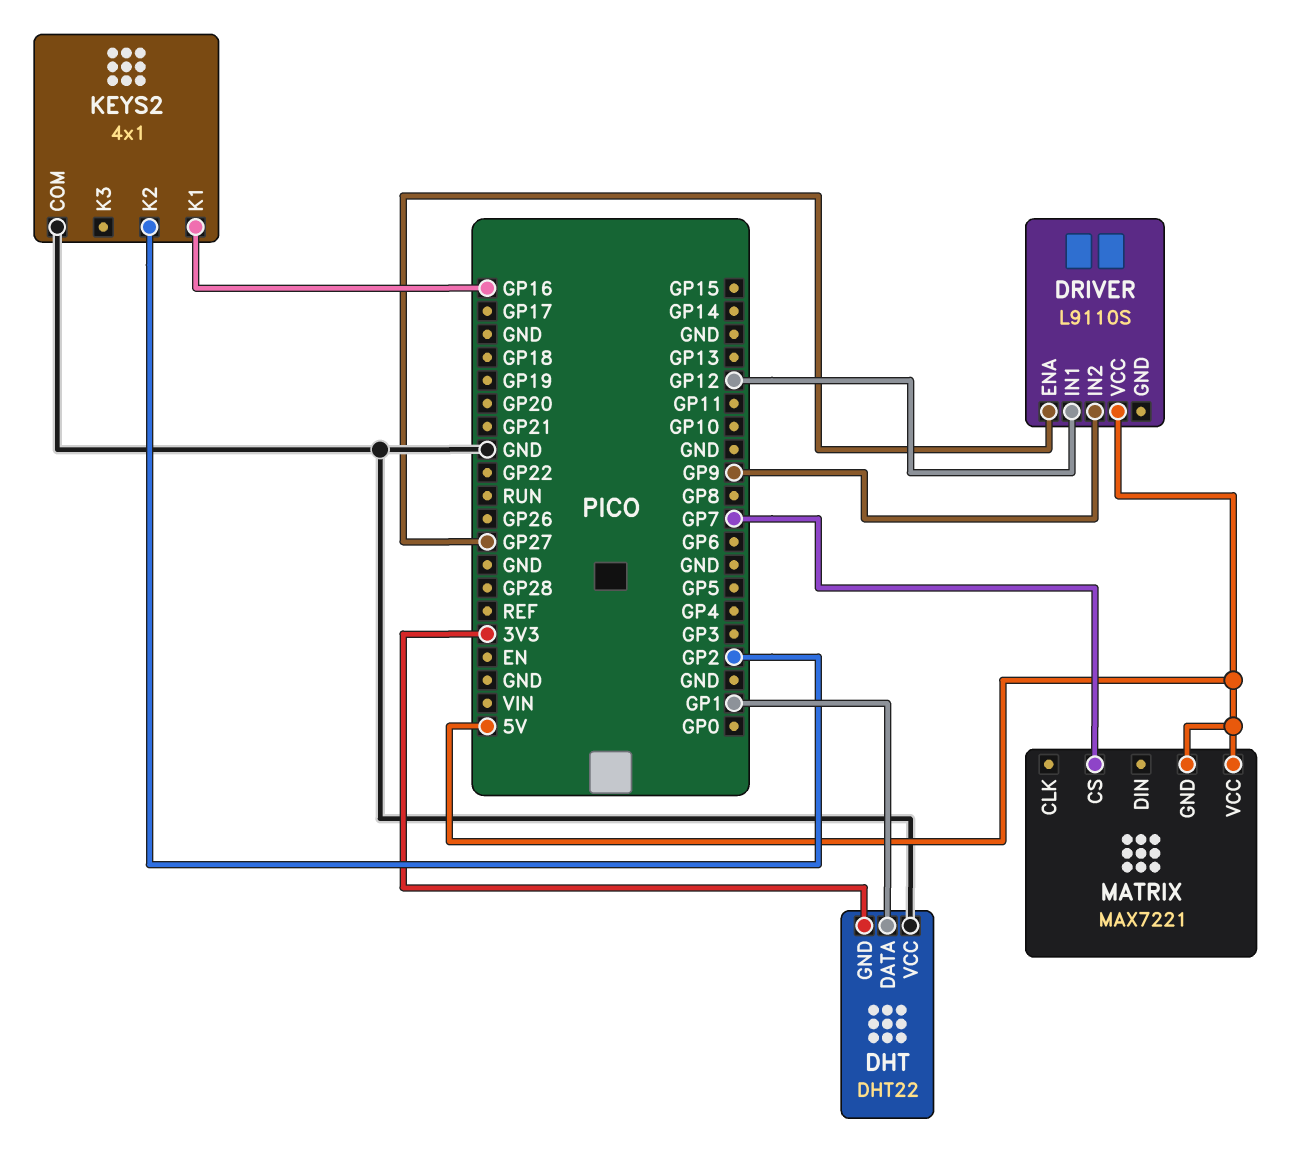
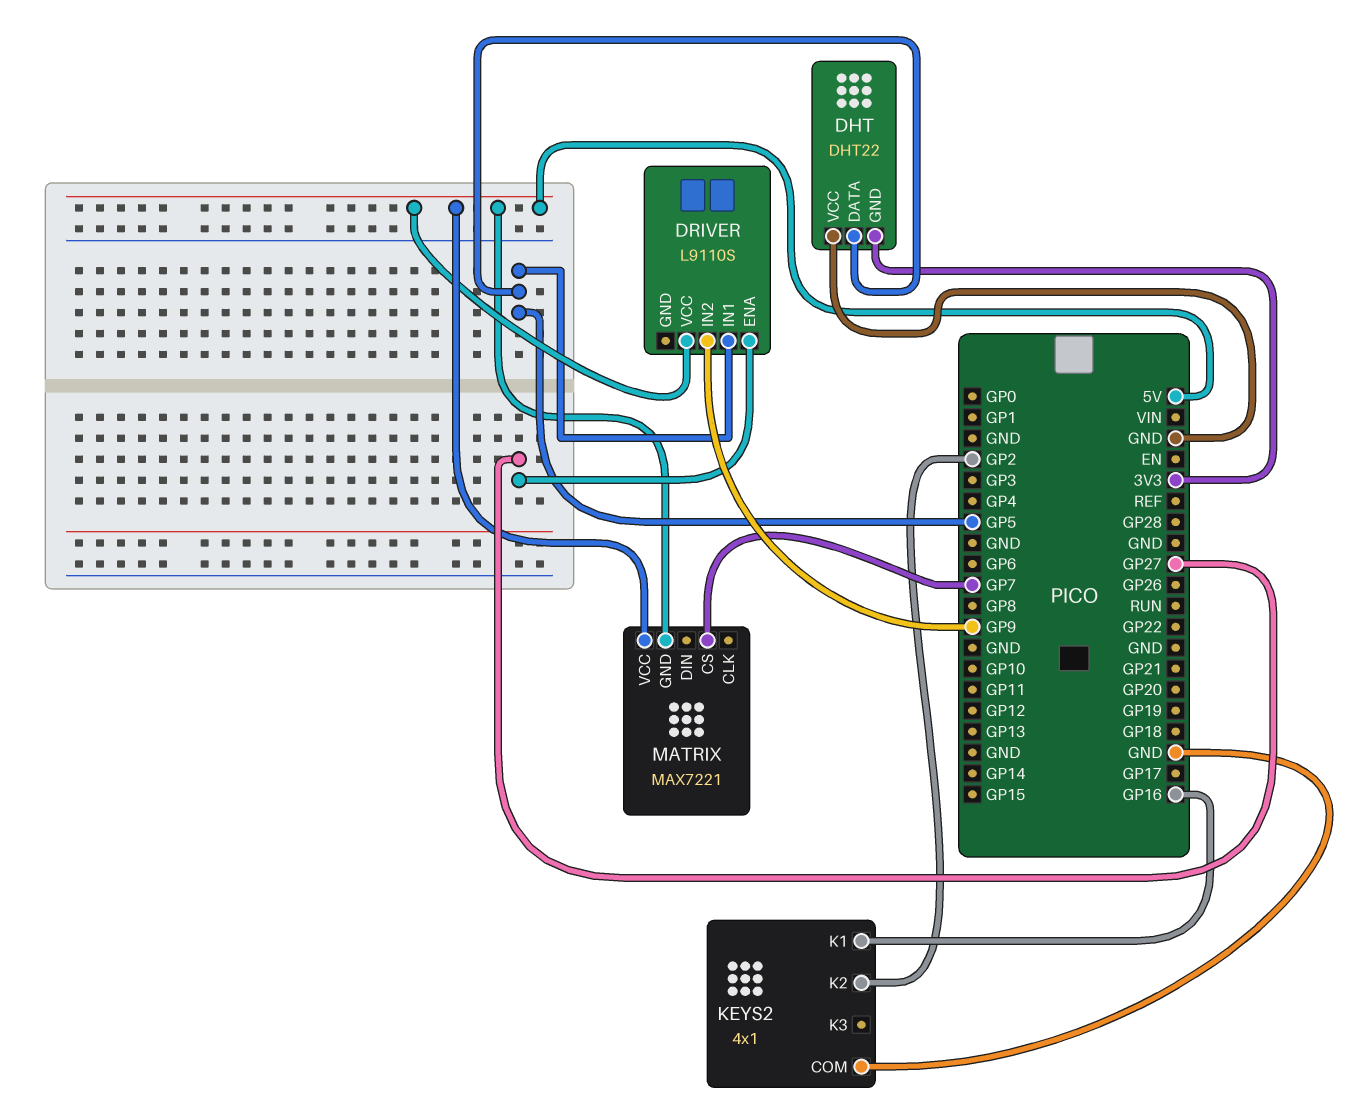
DHT pin DATA: GP1 -> GP5
DRIVER pin IN1: GP12 -> GP5

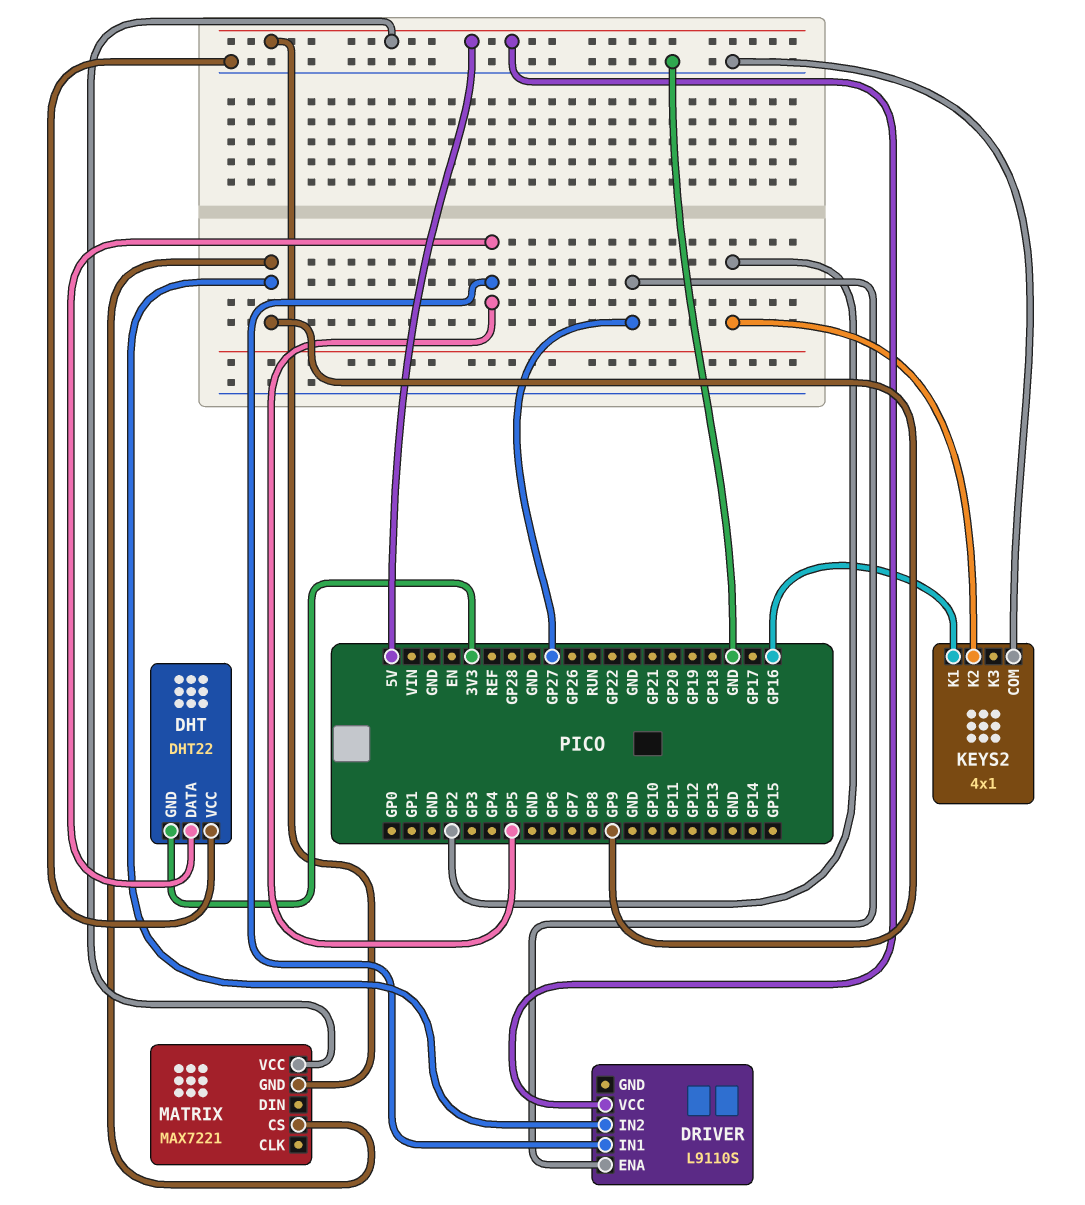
MATRIX pin CS: GP7 -> GP9

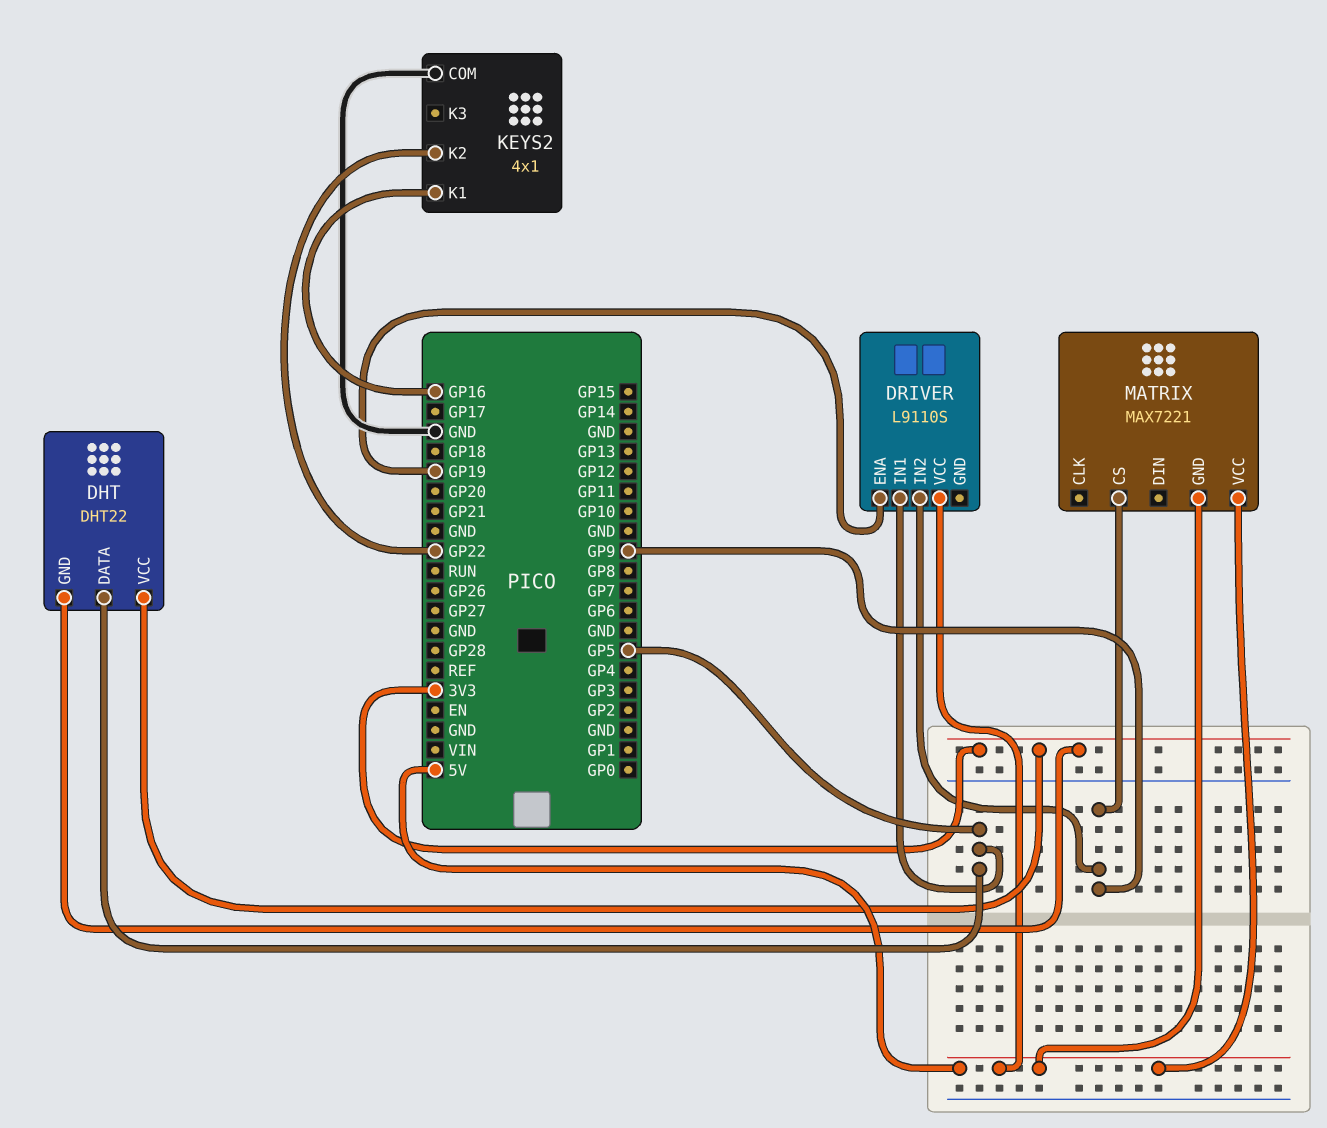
DHT pin VCC: GND -> 3V3
DRIVER pin ENA: GP27 -> GP19
KEYS2 pin K2: GP2 -> GP22

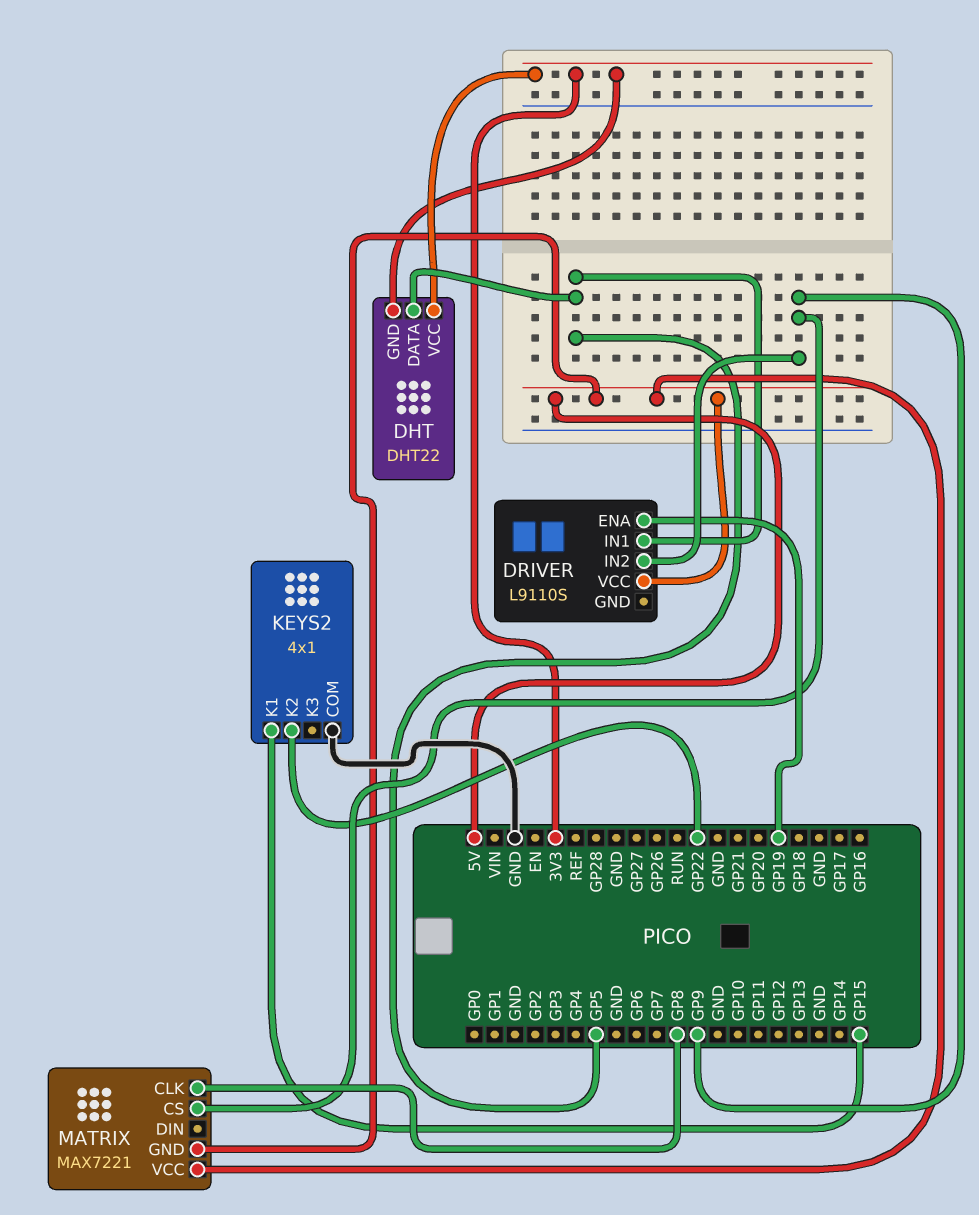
KEYS2 pin K1: GP16 -> GP15
MATRIX pin CLK: none -> GP8

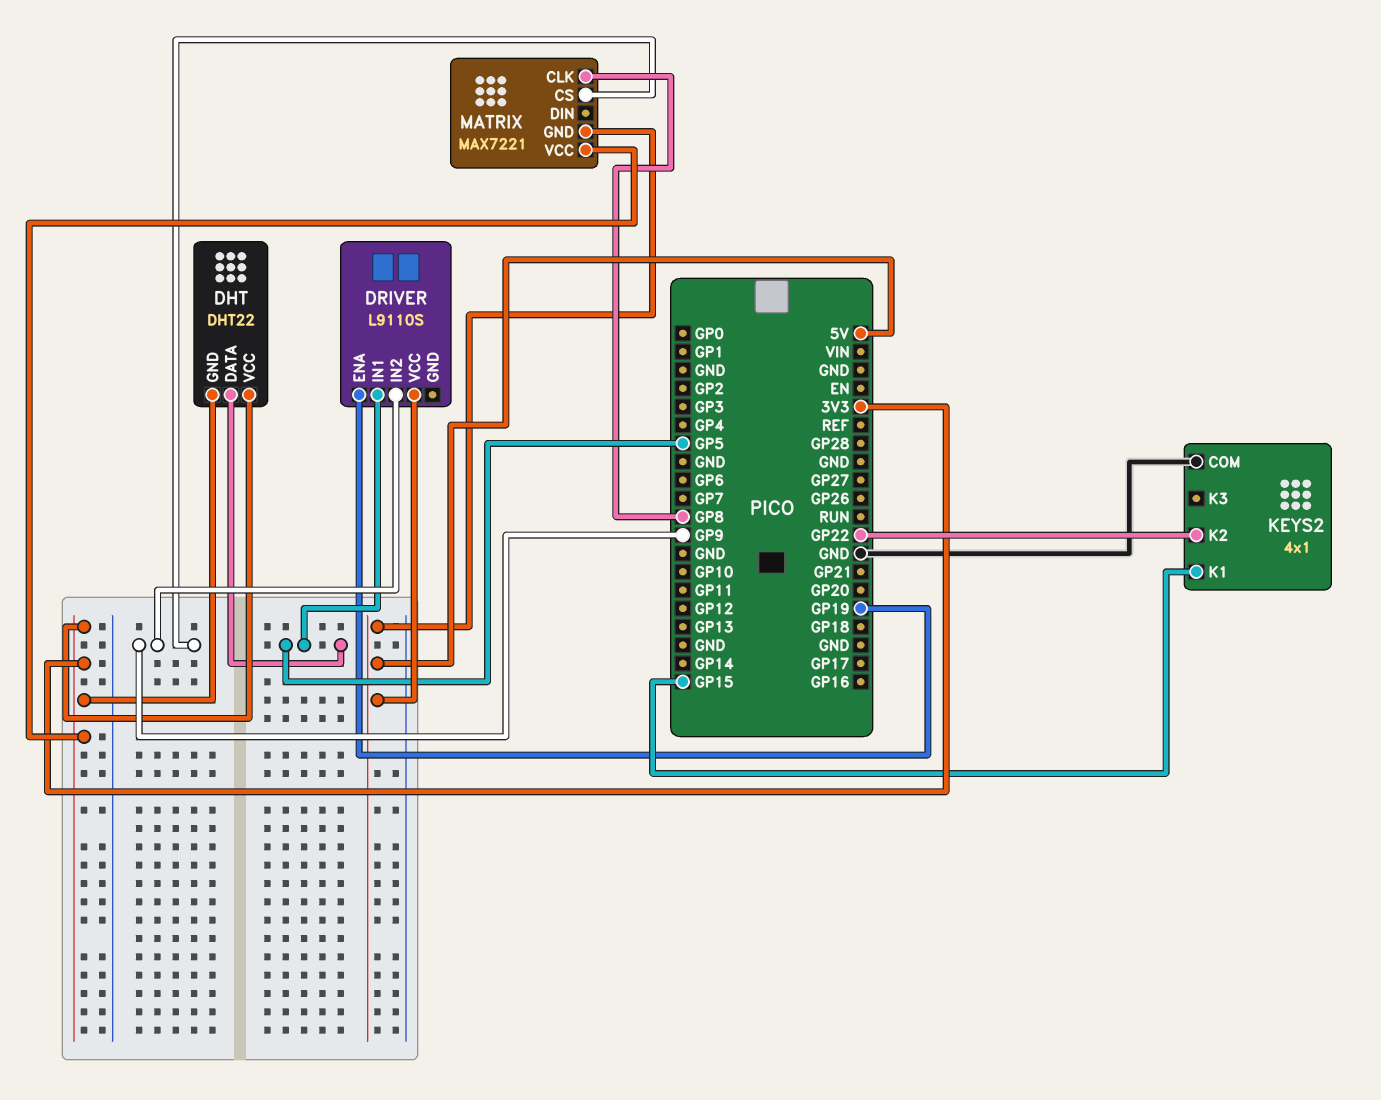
MATRIX pin VCC: 5V -> 3V3

